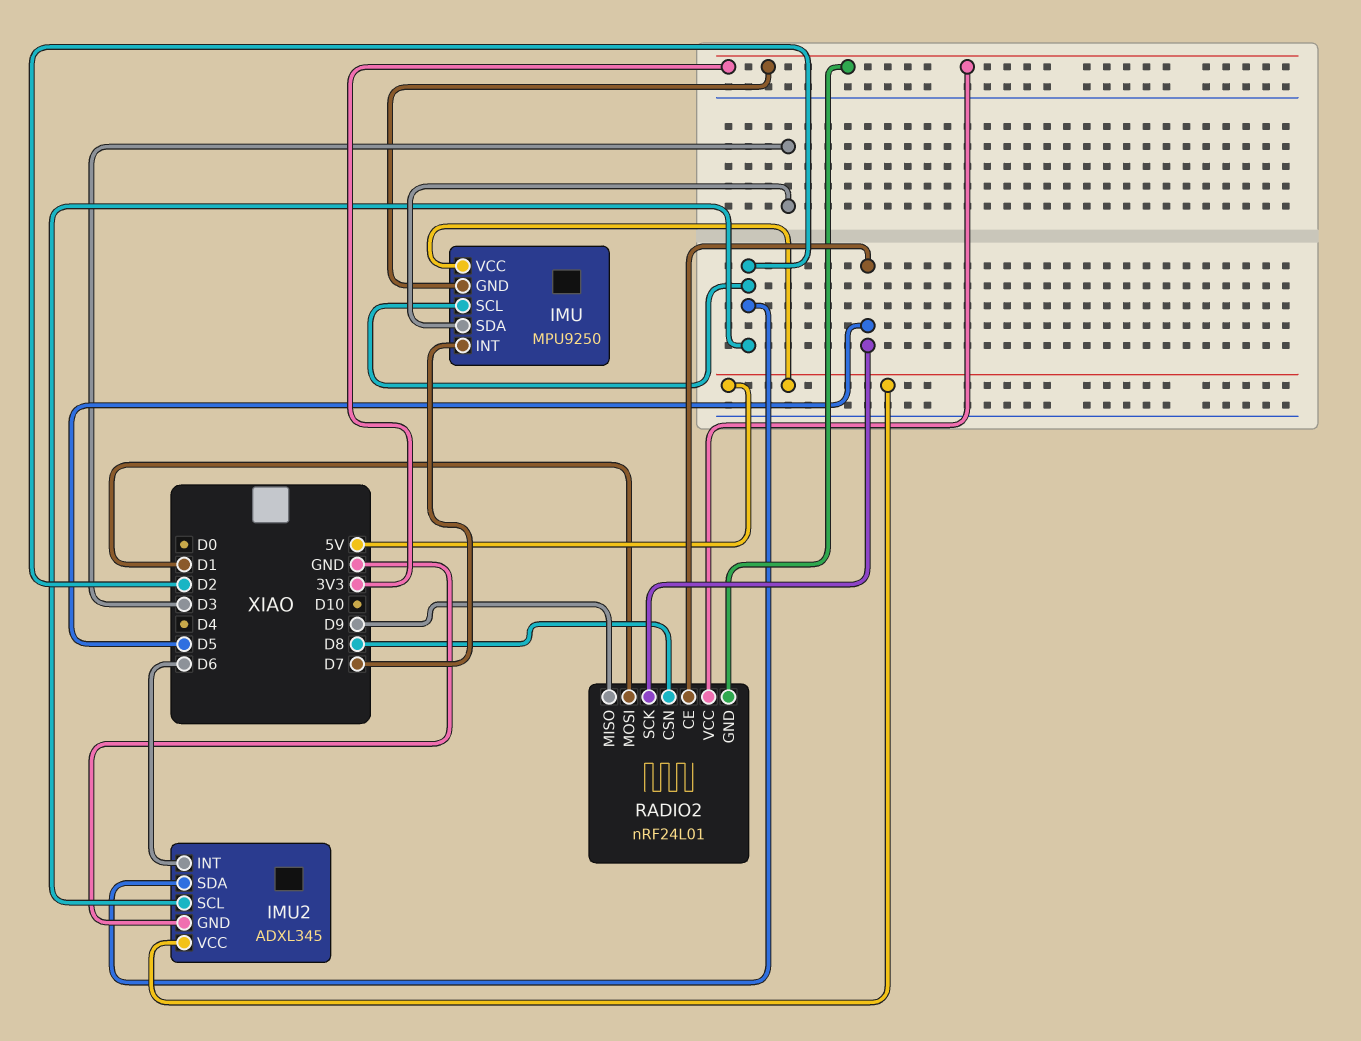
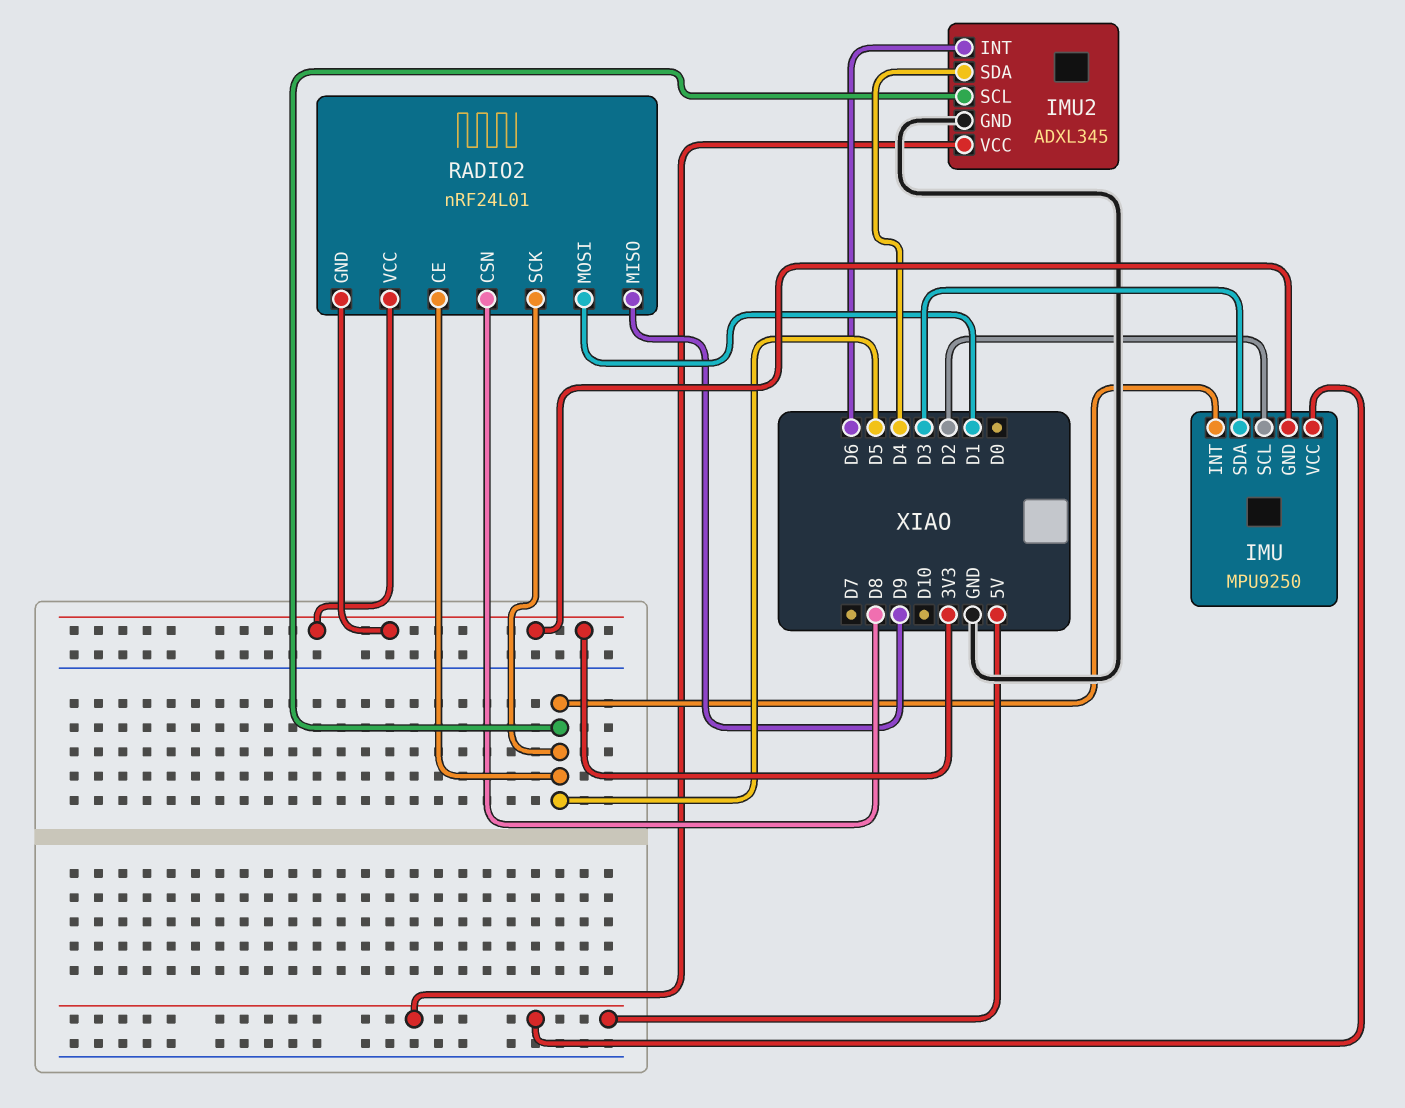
IMU pin INT: D7 -> D5
IMU2 pin SCL: D2 -> D5
IMU2 pin SDA: D2 -> D4

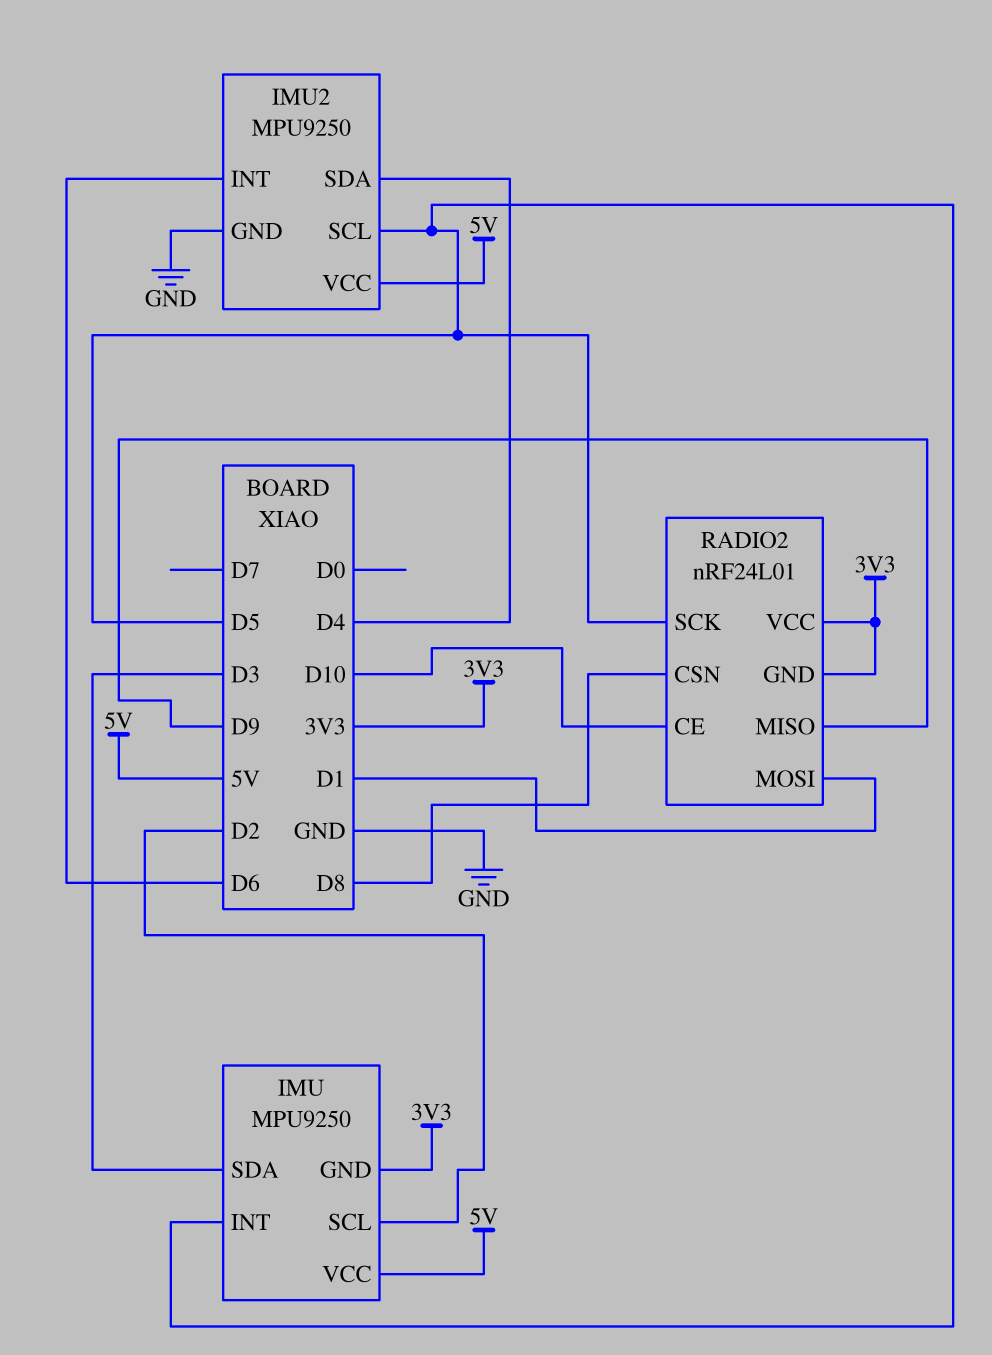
IMU2: ADXL345 -> MPU9250
RADIO2 pin CE: D5 -> D10

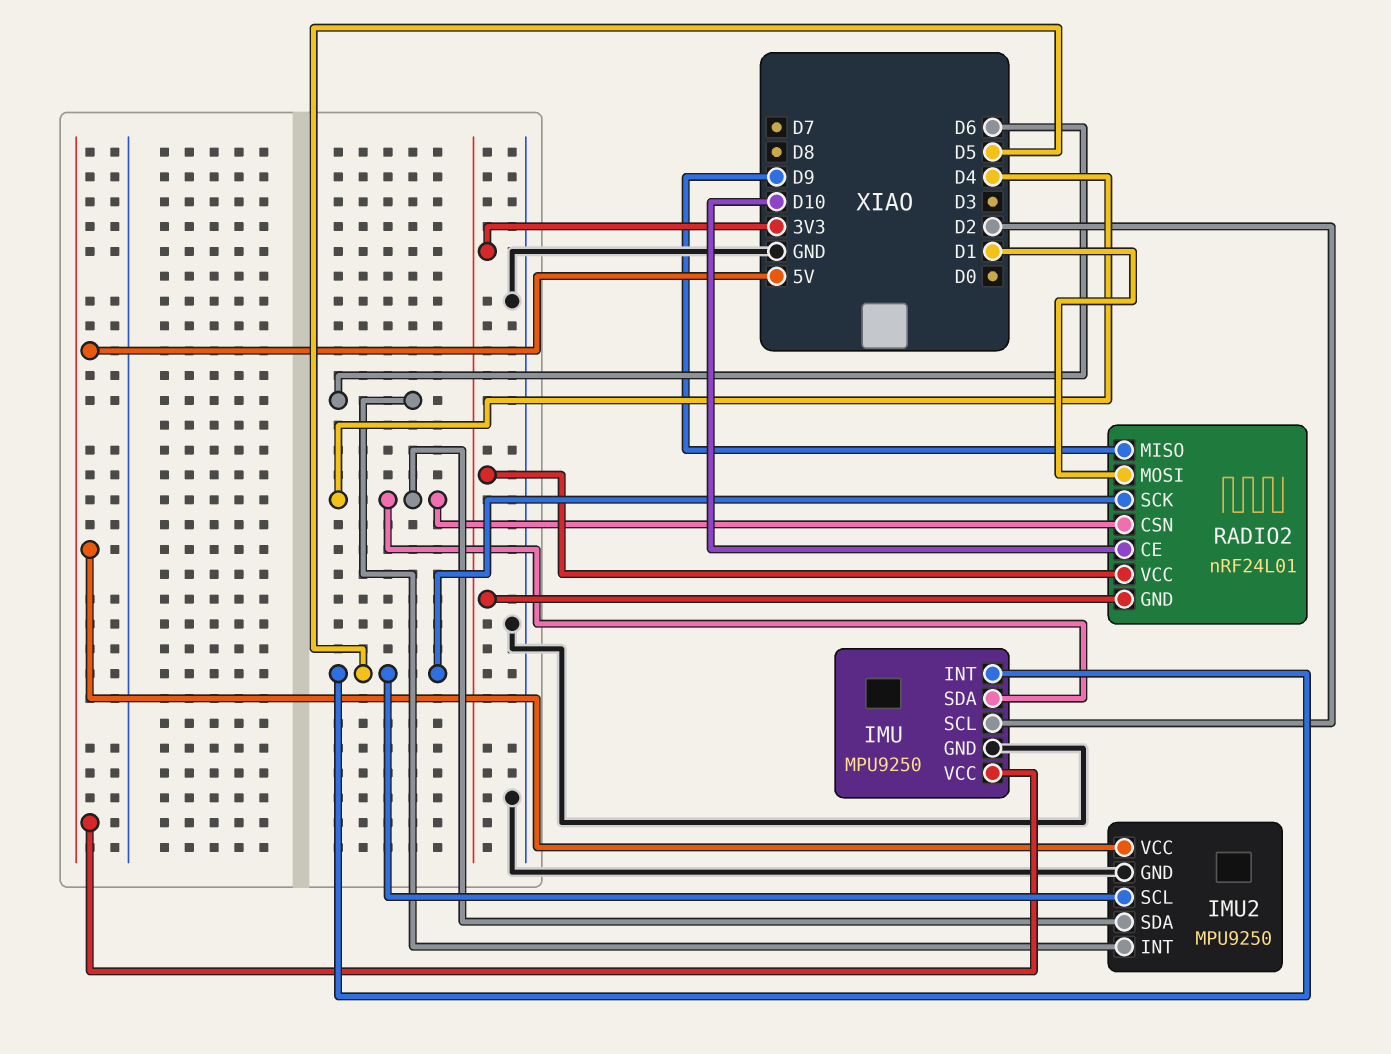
IMU pin GND: 3V3 -> GND
IMU pin SDA: D3 -> D4
RADIO2 pin CSN: D8 -> D4

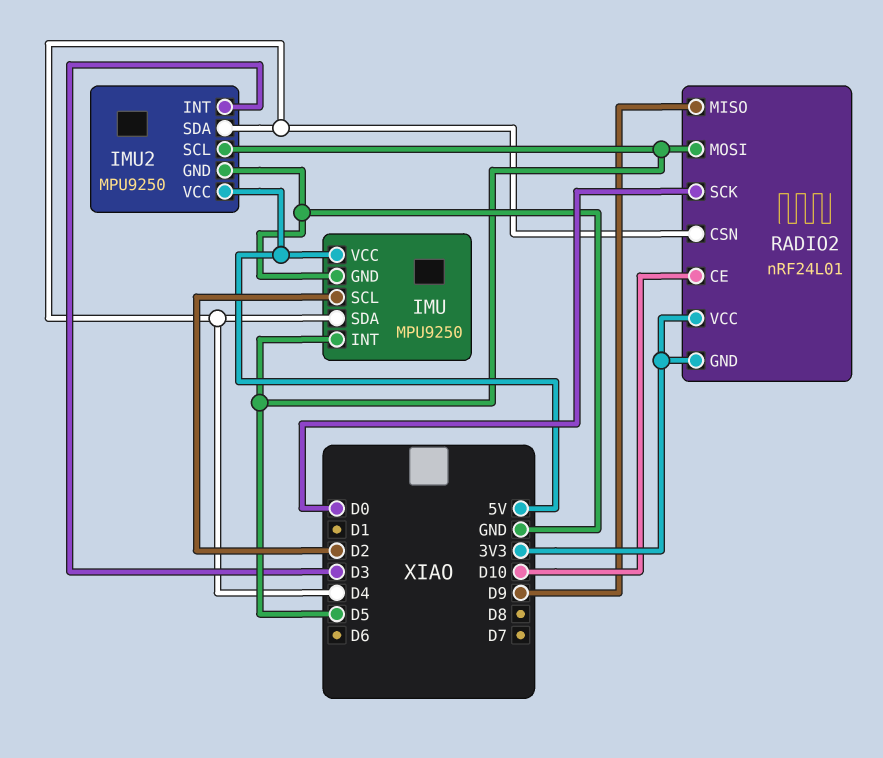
IMU2 pin INT: D6 -> D3
RADIO2 pin MOSI: D1 -> D5
RADIO2 pin SCK: D5 -> D0

